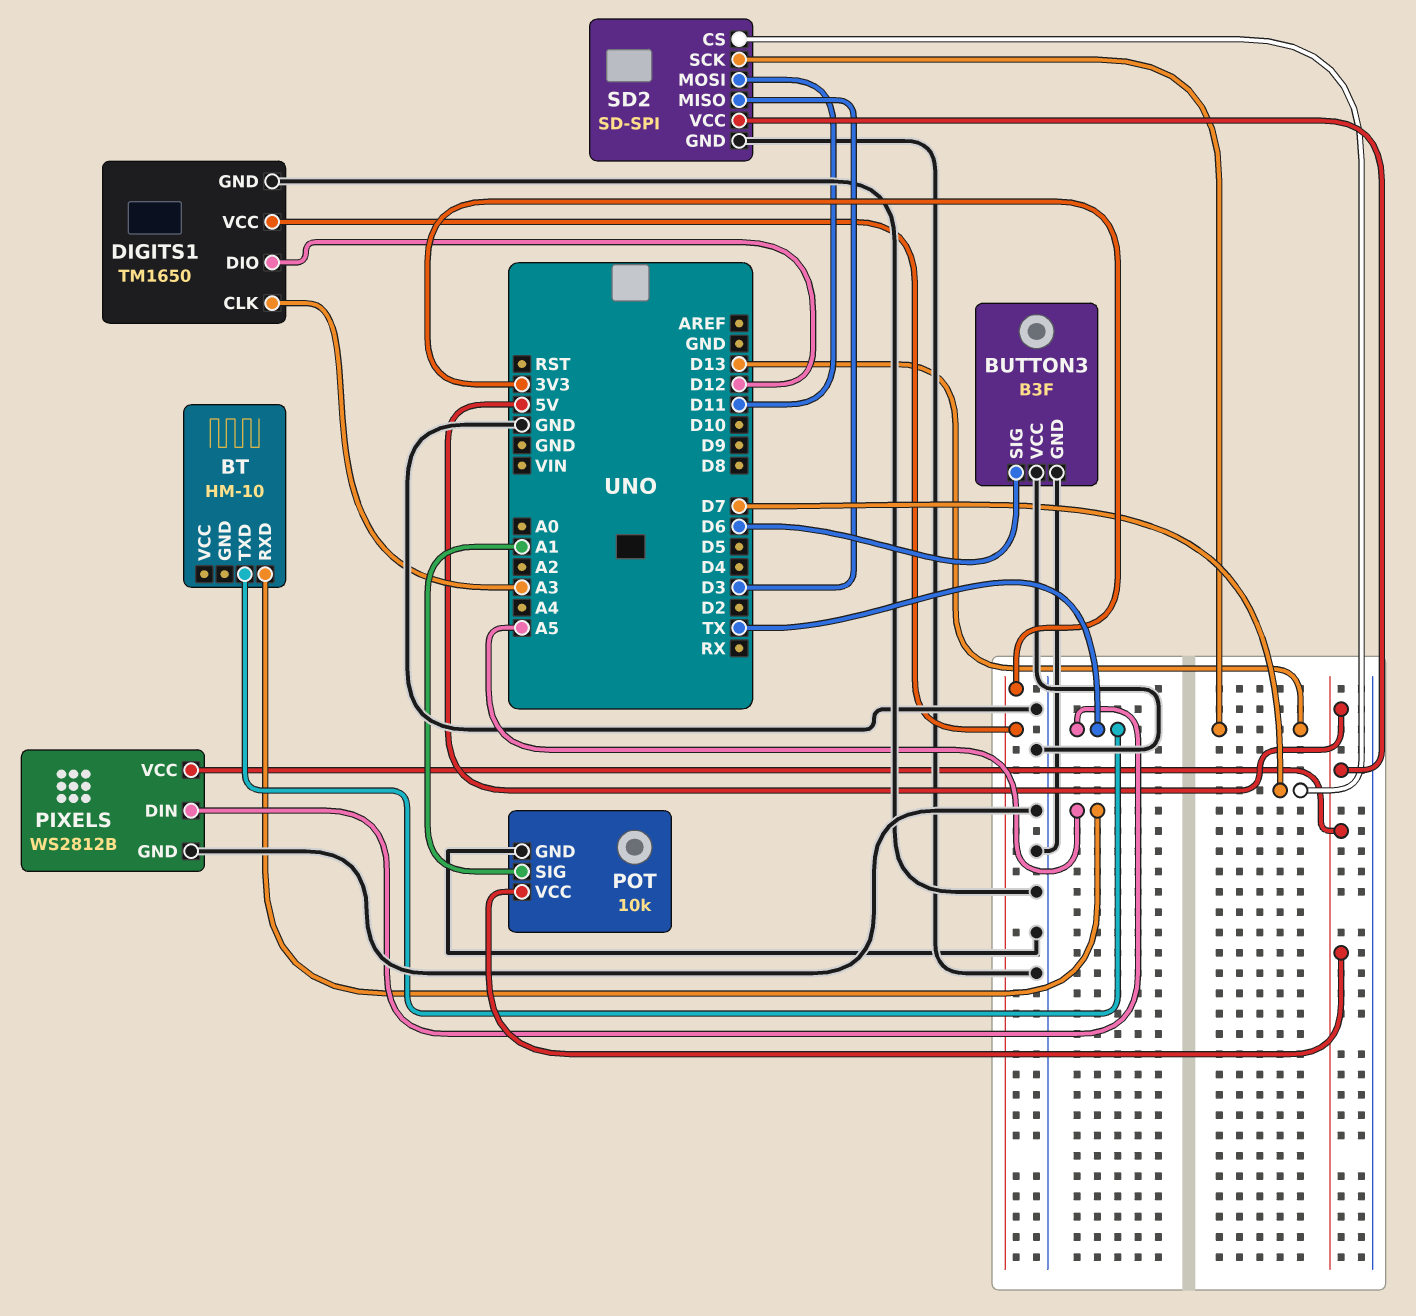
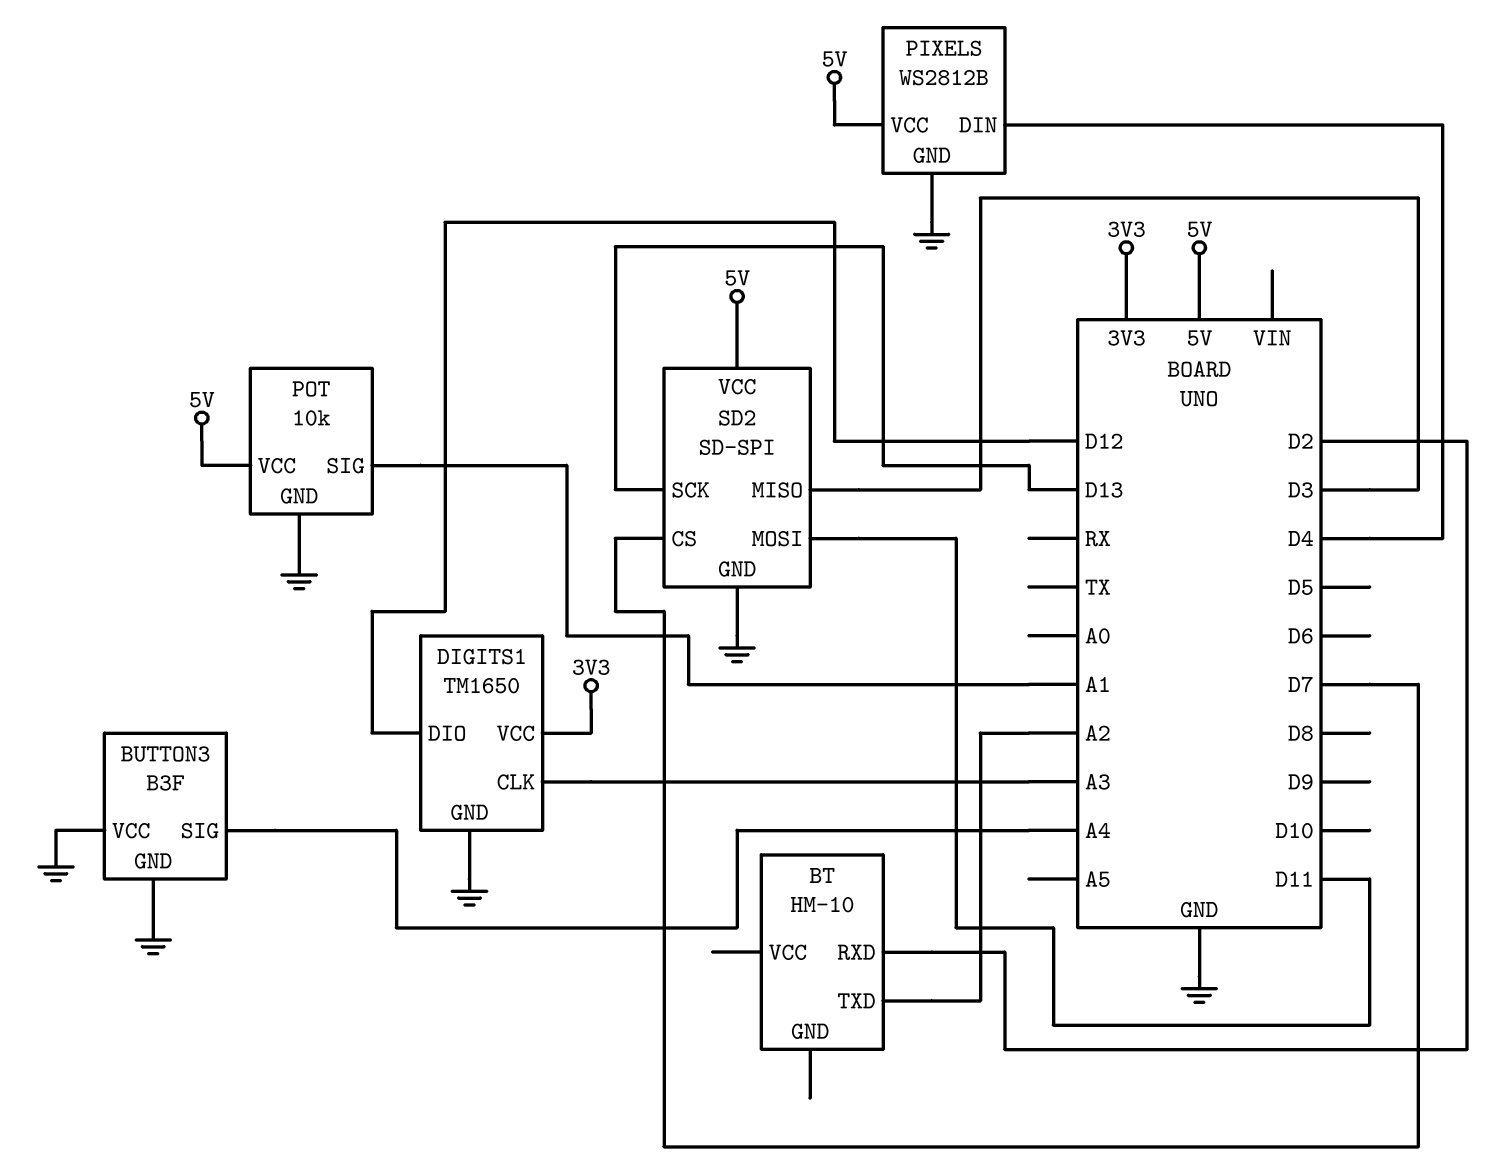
BT pin RXD: A5 -> D2
BT pin TXD: TX -> A2
BUTTON3 pin SIG: D6 -> A4
PIXELS pin DIN: TX -> D4

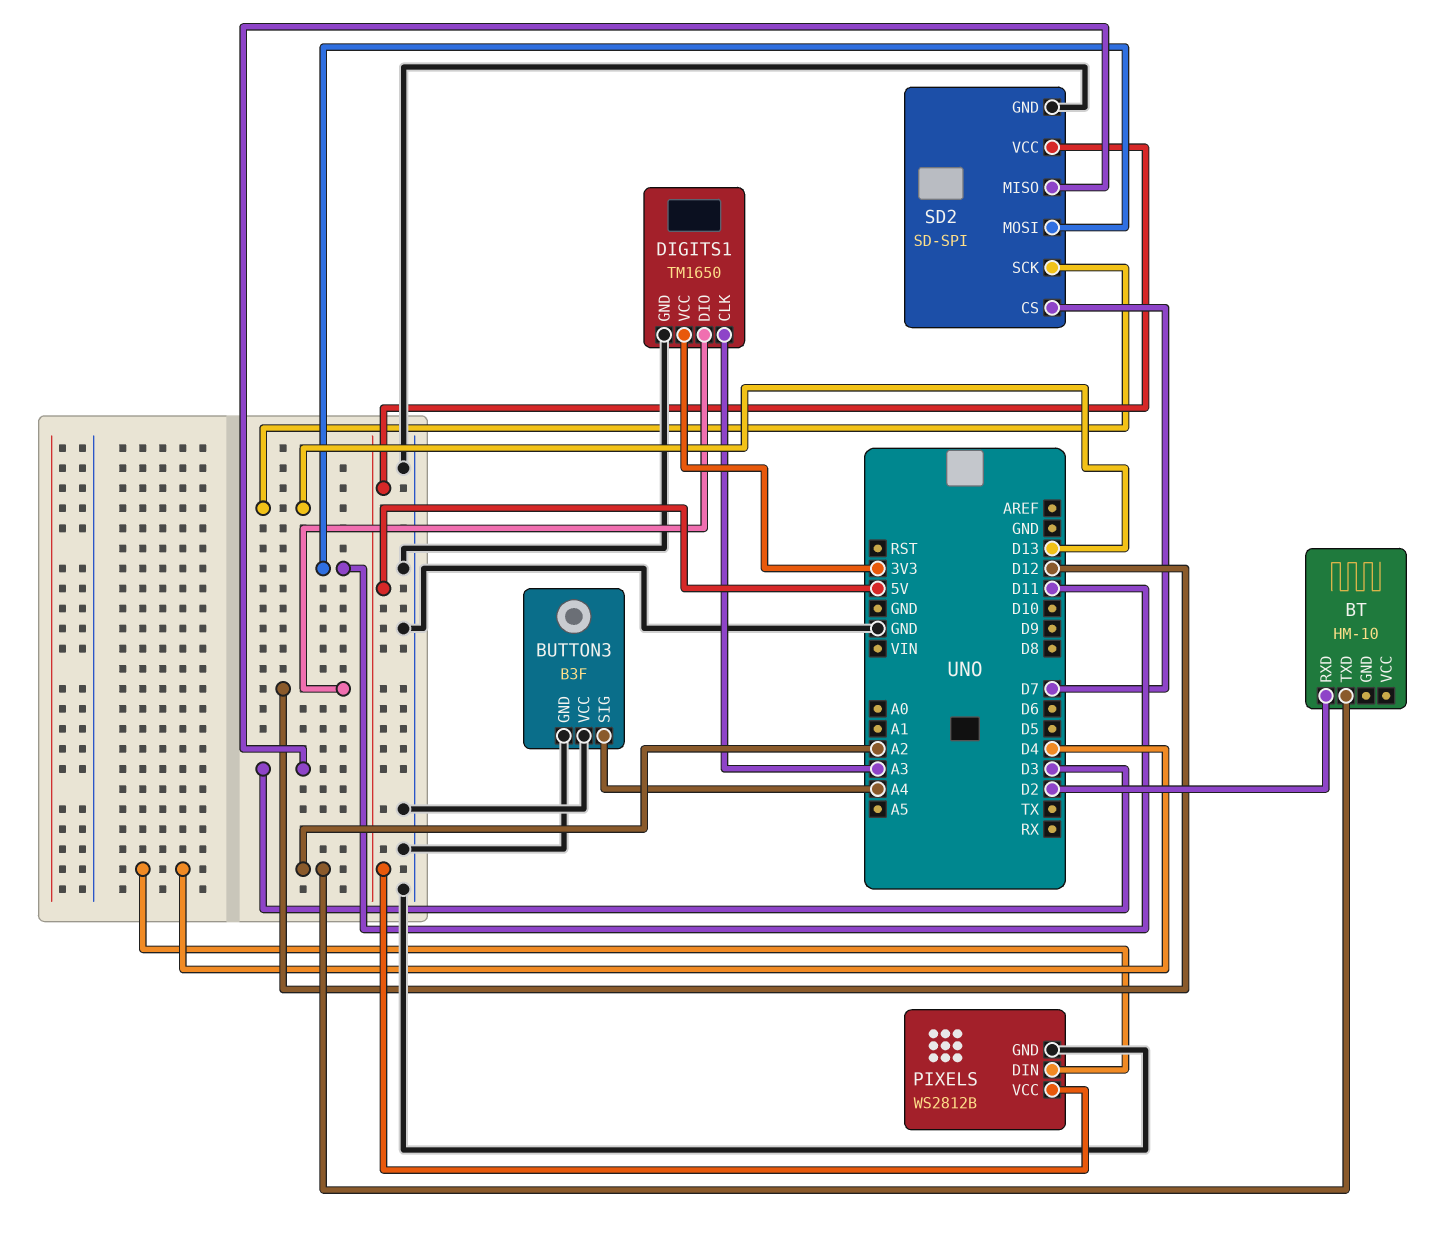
POT: 10k -> none
POT pin GND: GND -> none
POT pin SIG: A1 -> none
POT pin VCC: 5V -> none

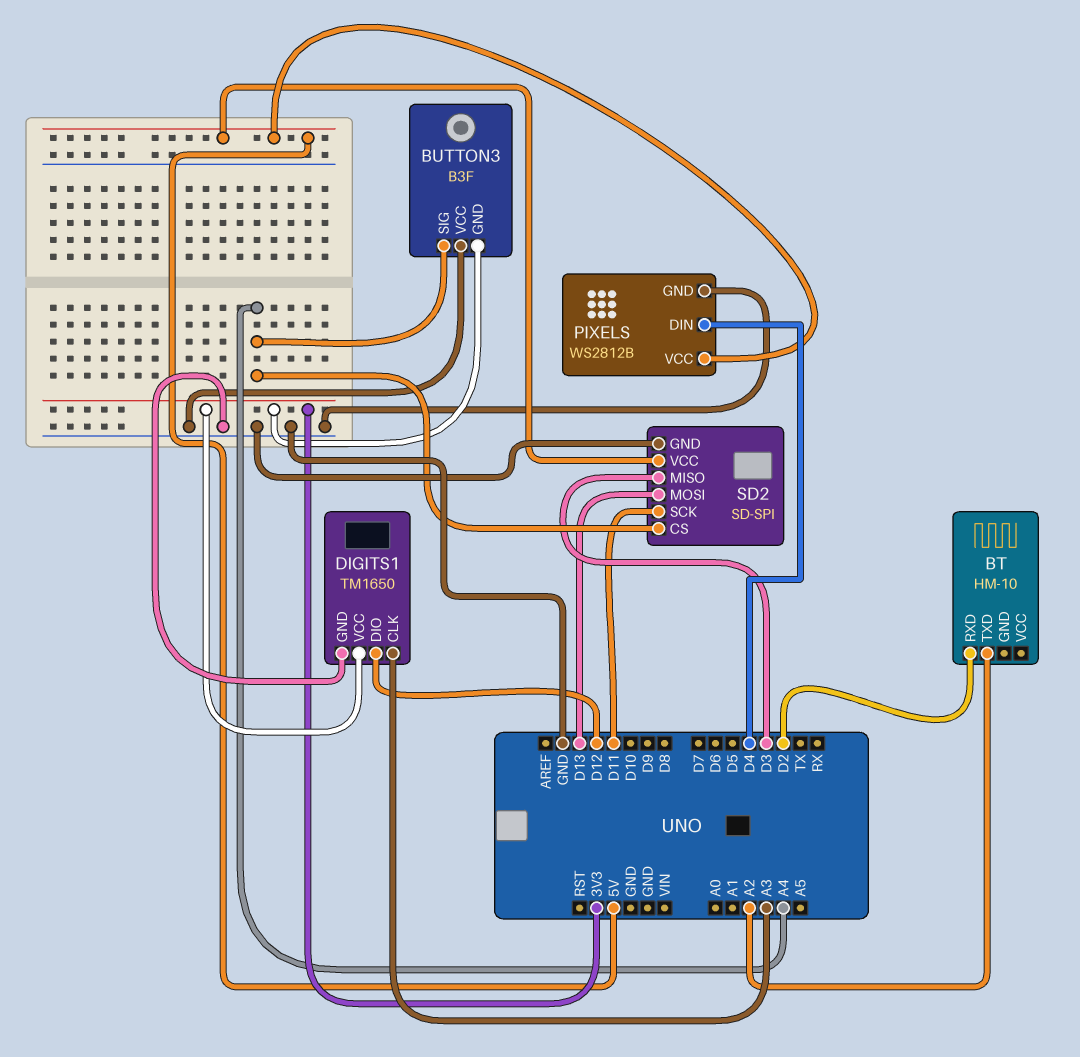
BUTTON3 pin GND: GND -> 3V3
SD2 pin CS: D7 -> A4
SD2 pin MOSI: D11 -> D13
SD2 pin SCK: D13 -> D11

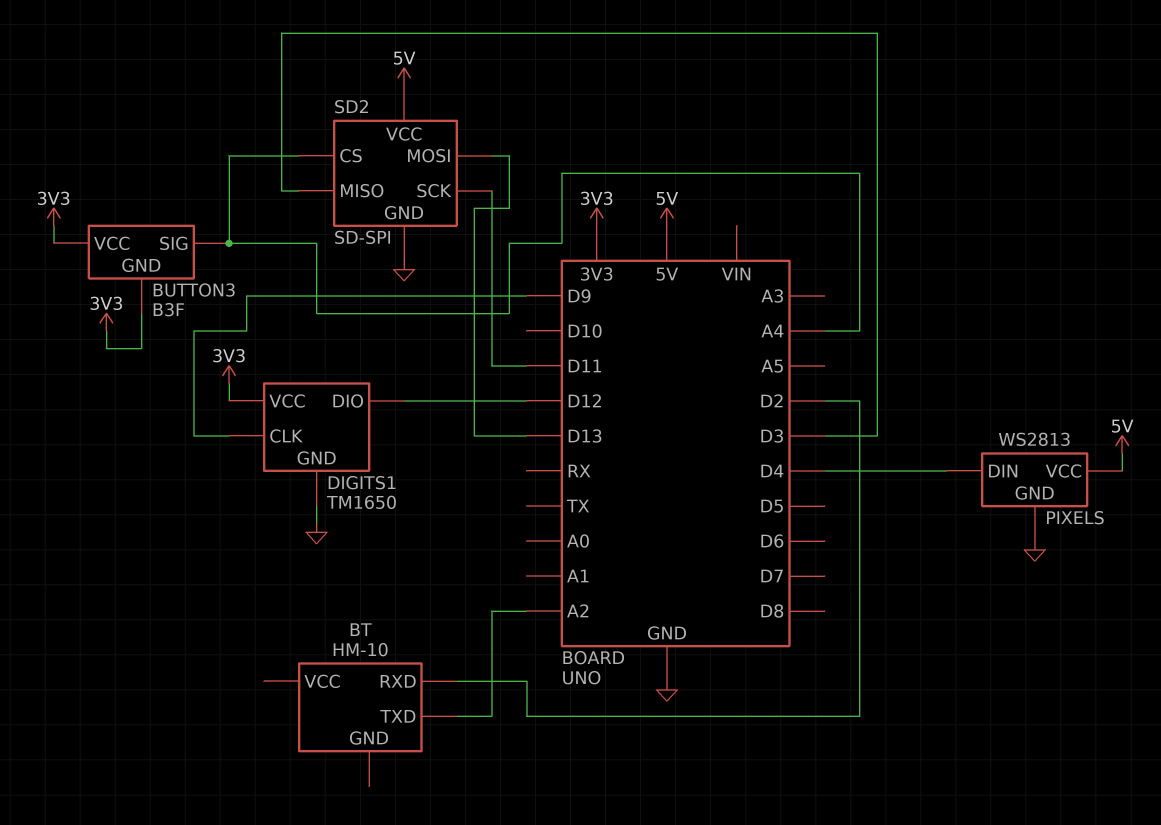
BUTTON3 pin VCC: GND -> 3V3
DIGITS1 pin CLK: A3 -> D9
PIXELS: WS2812B -> WS2813

